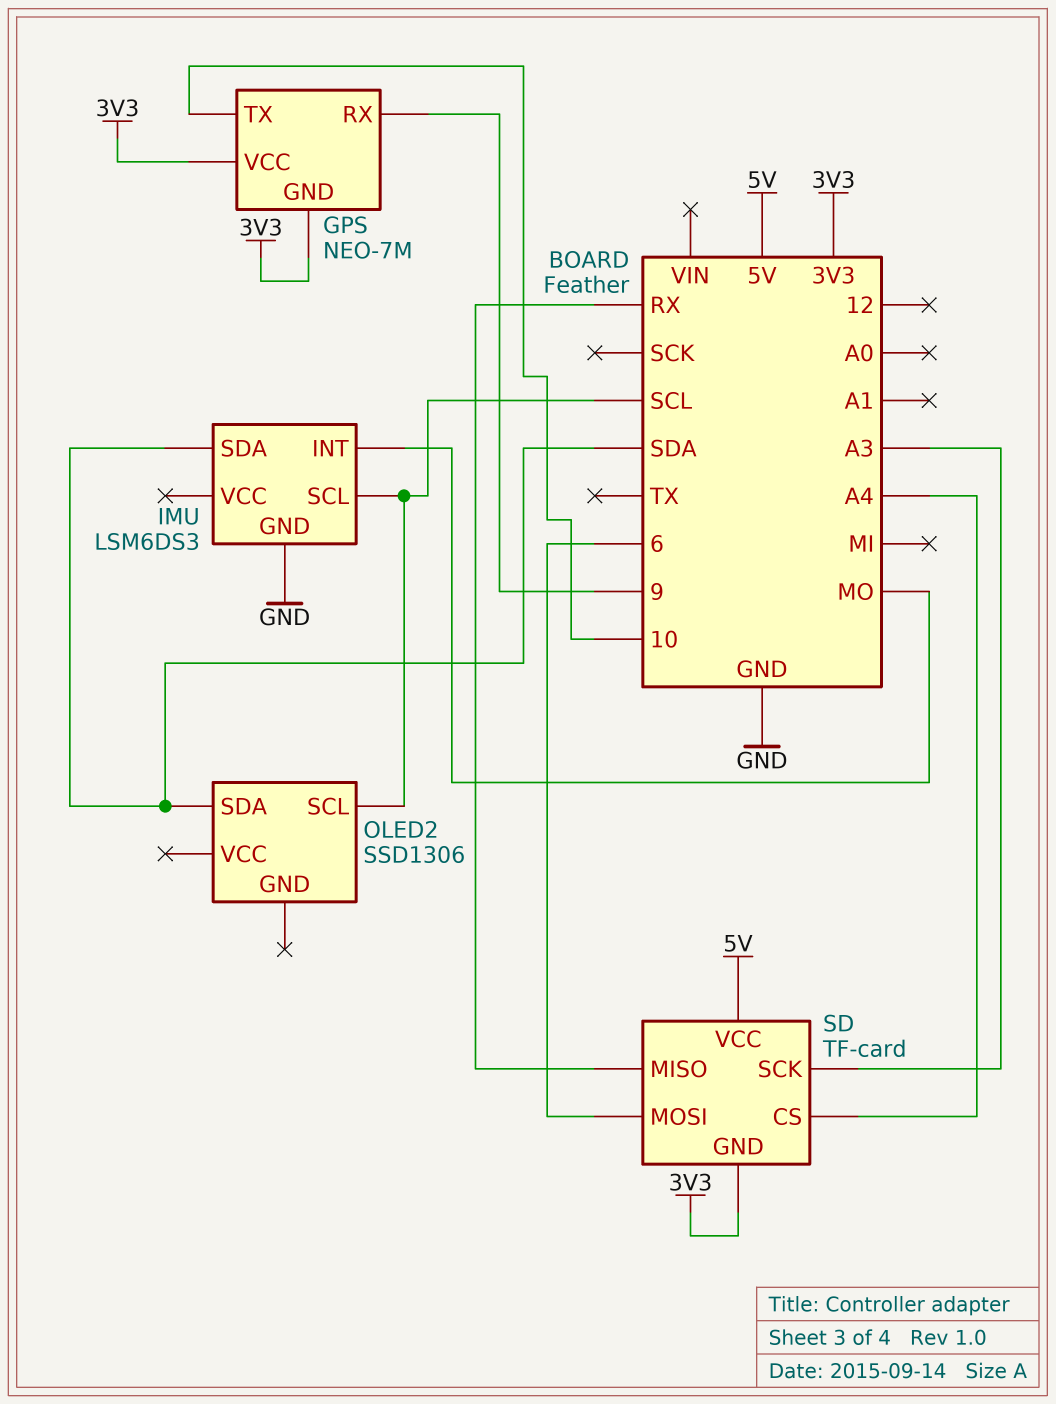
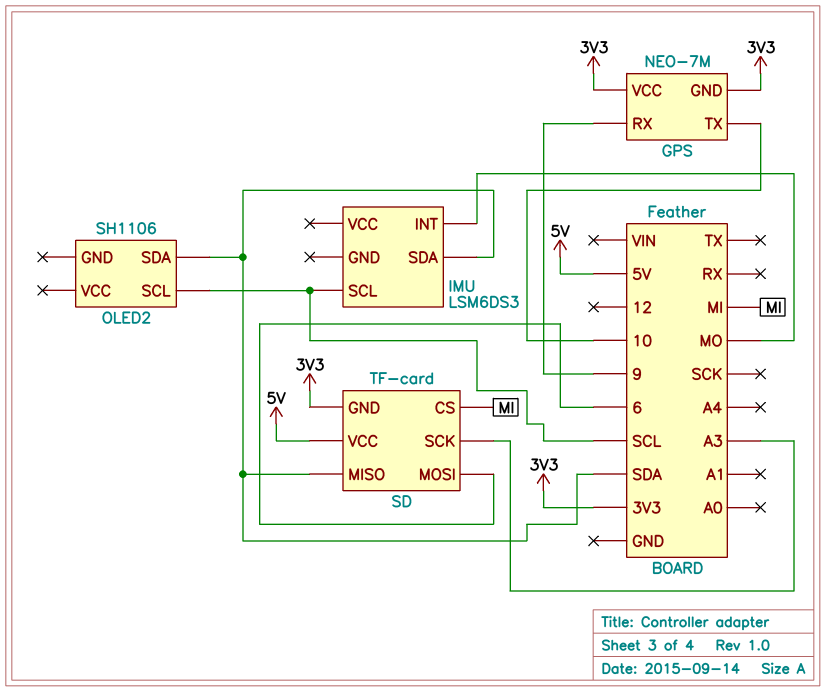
IMU pin GND: GND -> none
OLED2: SSD1306 -> SH1106
SD pin CS: A4 -> MI
SD pin MISO: RX -> SDA

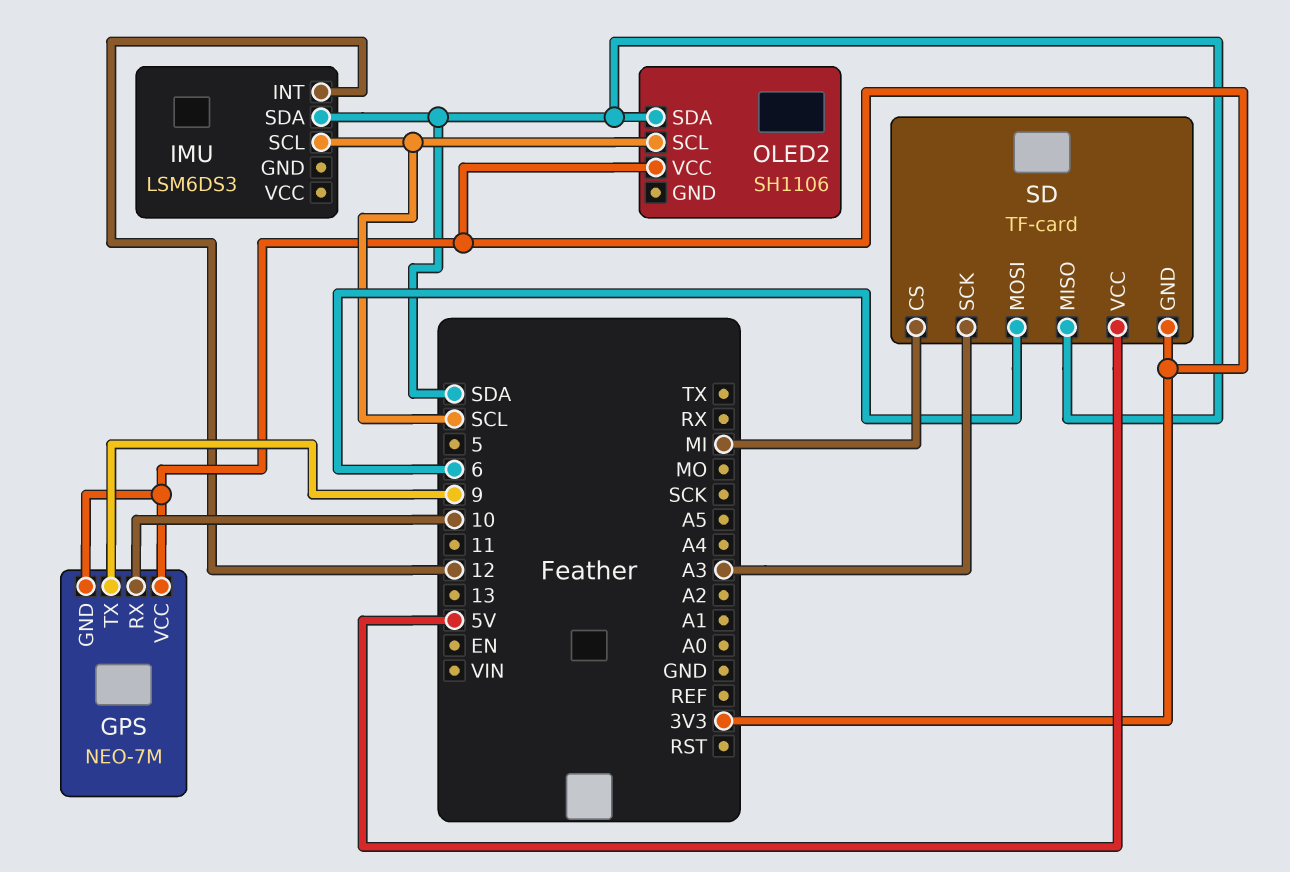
GPS pin RX: 9 -> 10
GPS pin TX: 10 -> 9
IMU pin INT: MO -> 12
OLED2 pin VCC: none -> 3V3

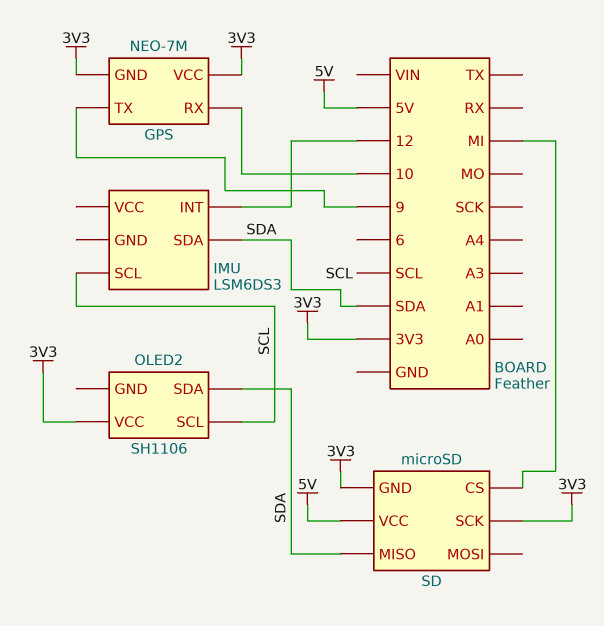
SD: TF-card -> microSD
SD pin MOSI: 6 -> none
SD pin SCK: A3 -> 3V3

